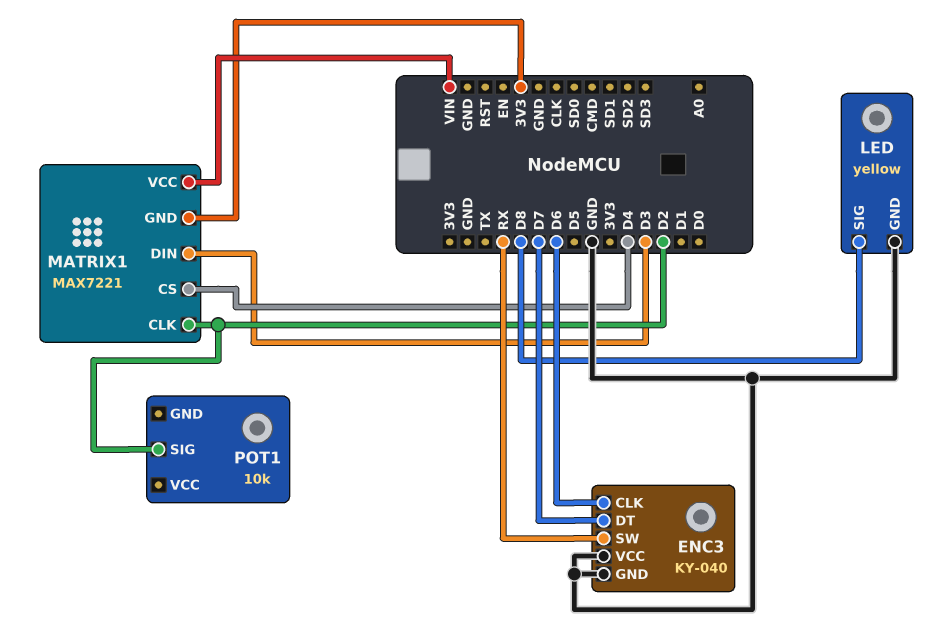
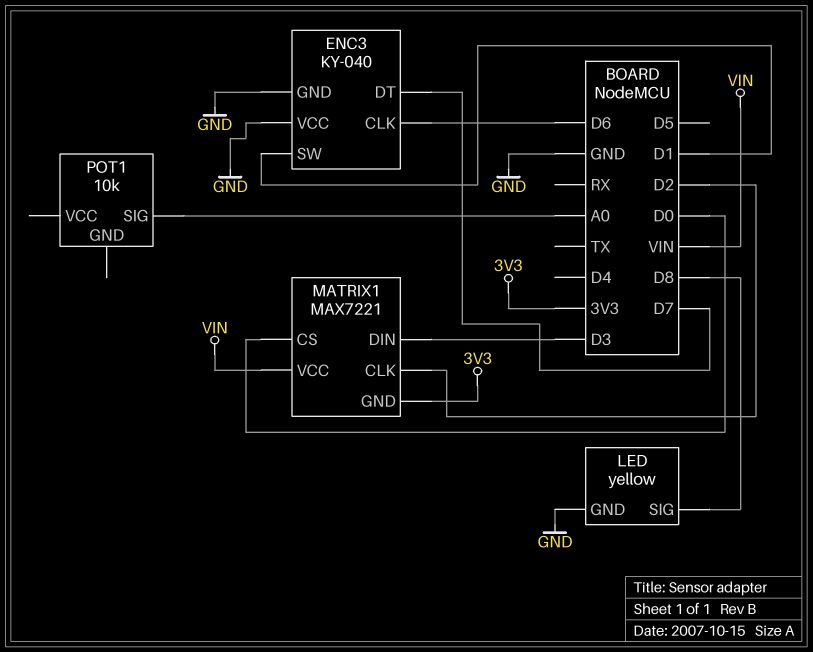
ENC3 pin SW: RX -> D1
MATRIX1 pin CS: D4 -> D0
POT1 pin SIG: D2 -> A0

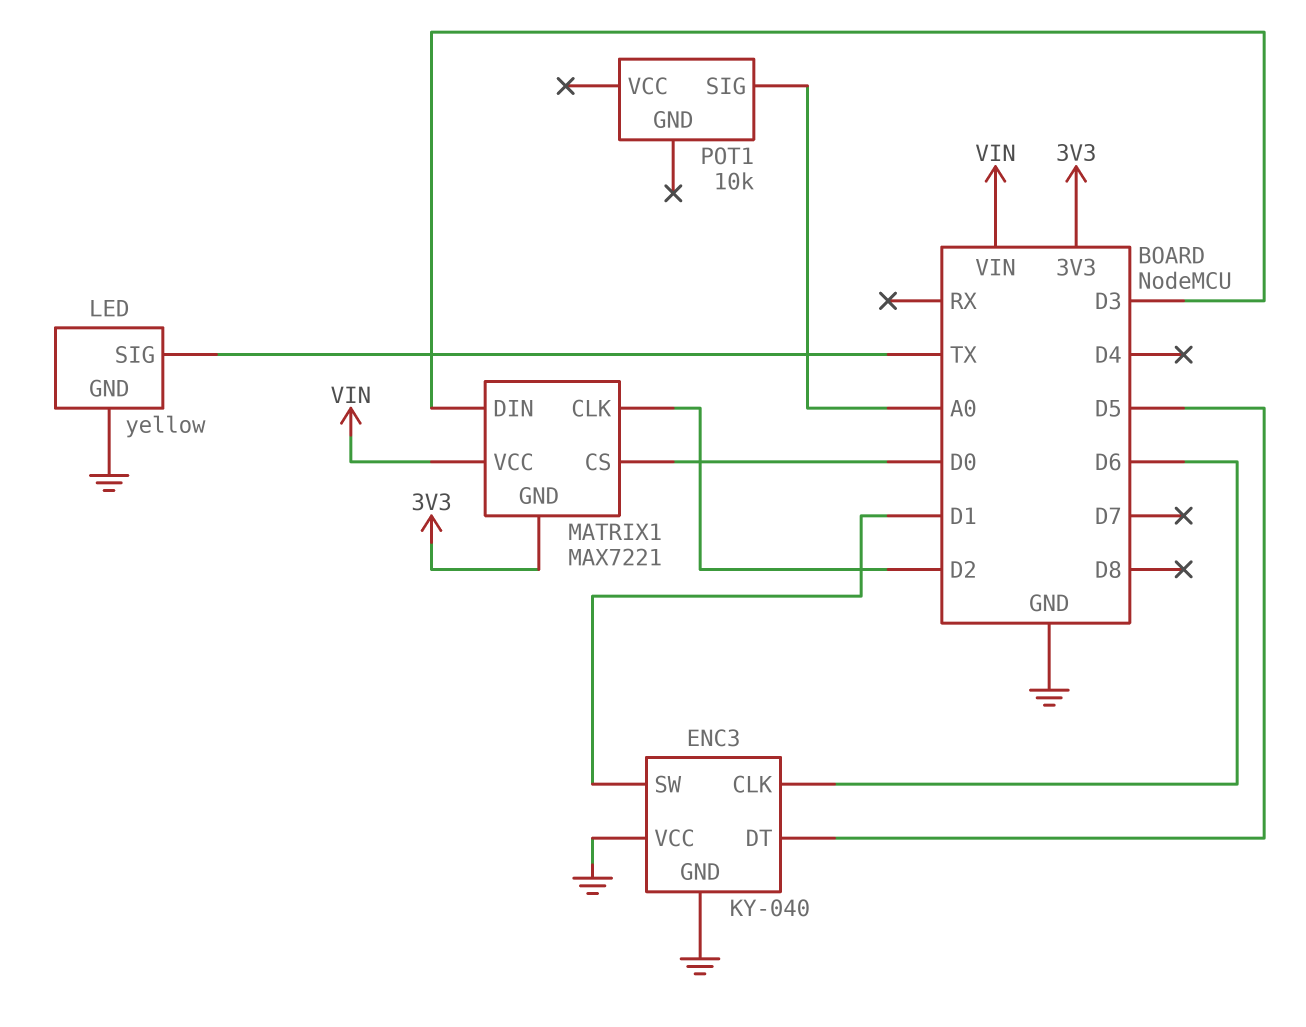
ENC3 pin DT: D7 -> D5
LED pin SIG: D8 -> TX

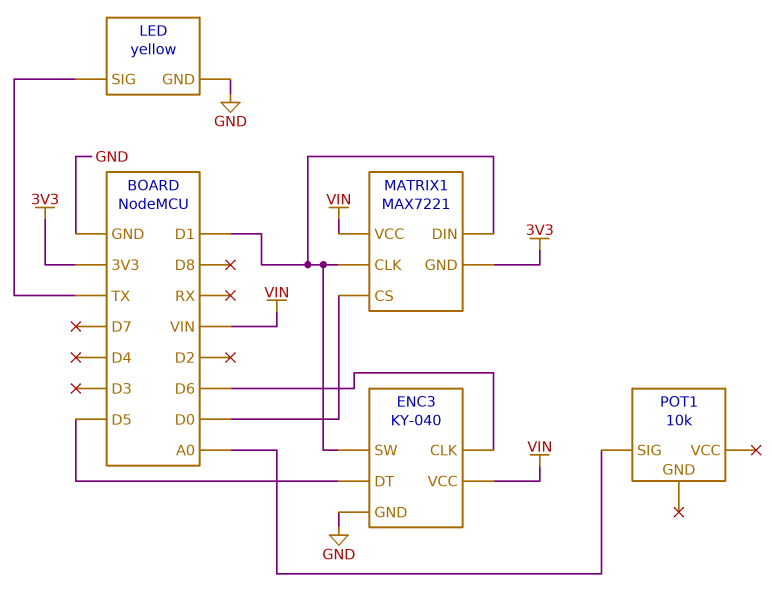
ENC3 pin VCC: GND -> VIN
MATRIX1 pin CLK: D2 -> D1
MATRIX1 pin DIN: D3 -> D1

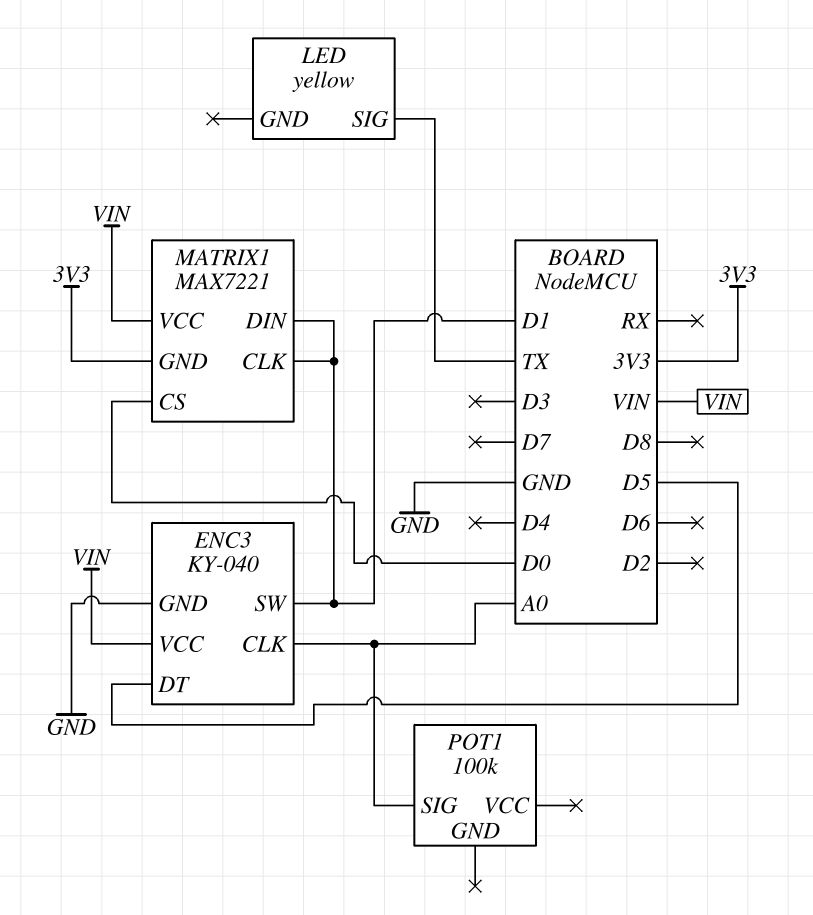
ENC3 pin CLK: D6 -> A0
LED pin GND: GND -> none
POT1: 10k -> 100k

